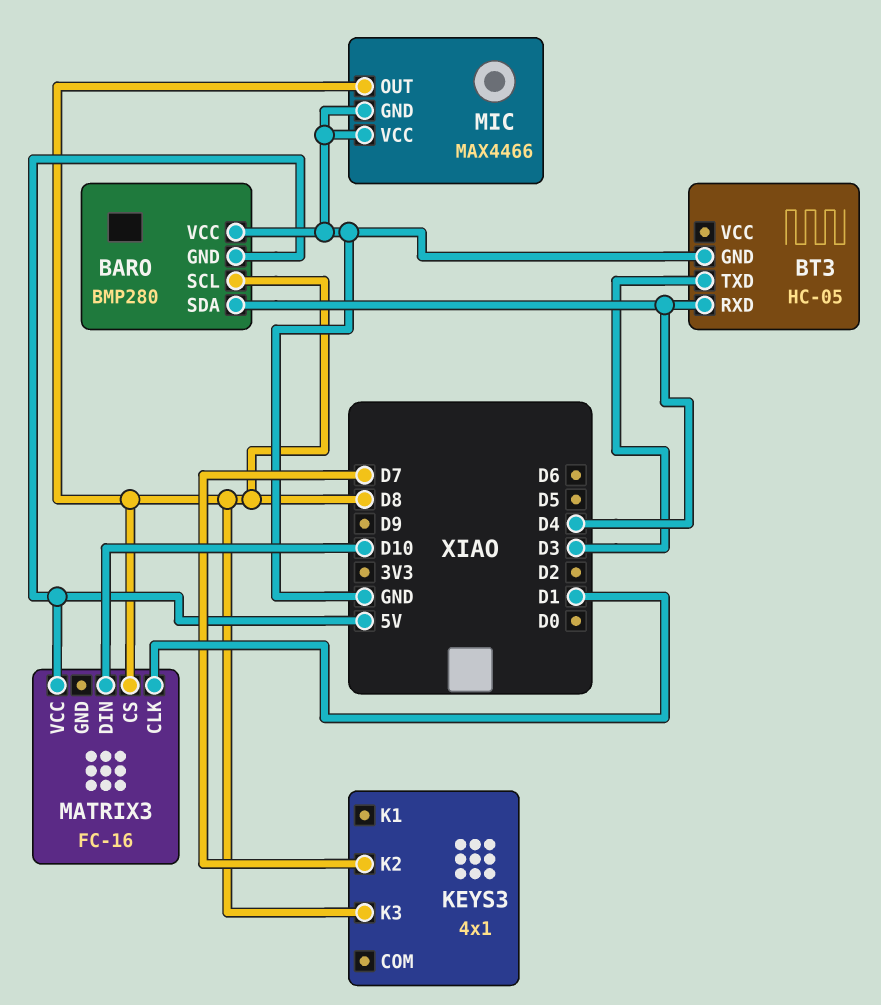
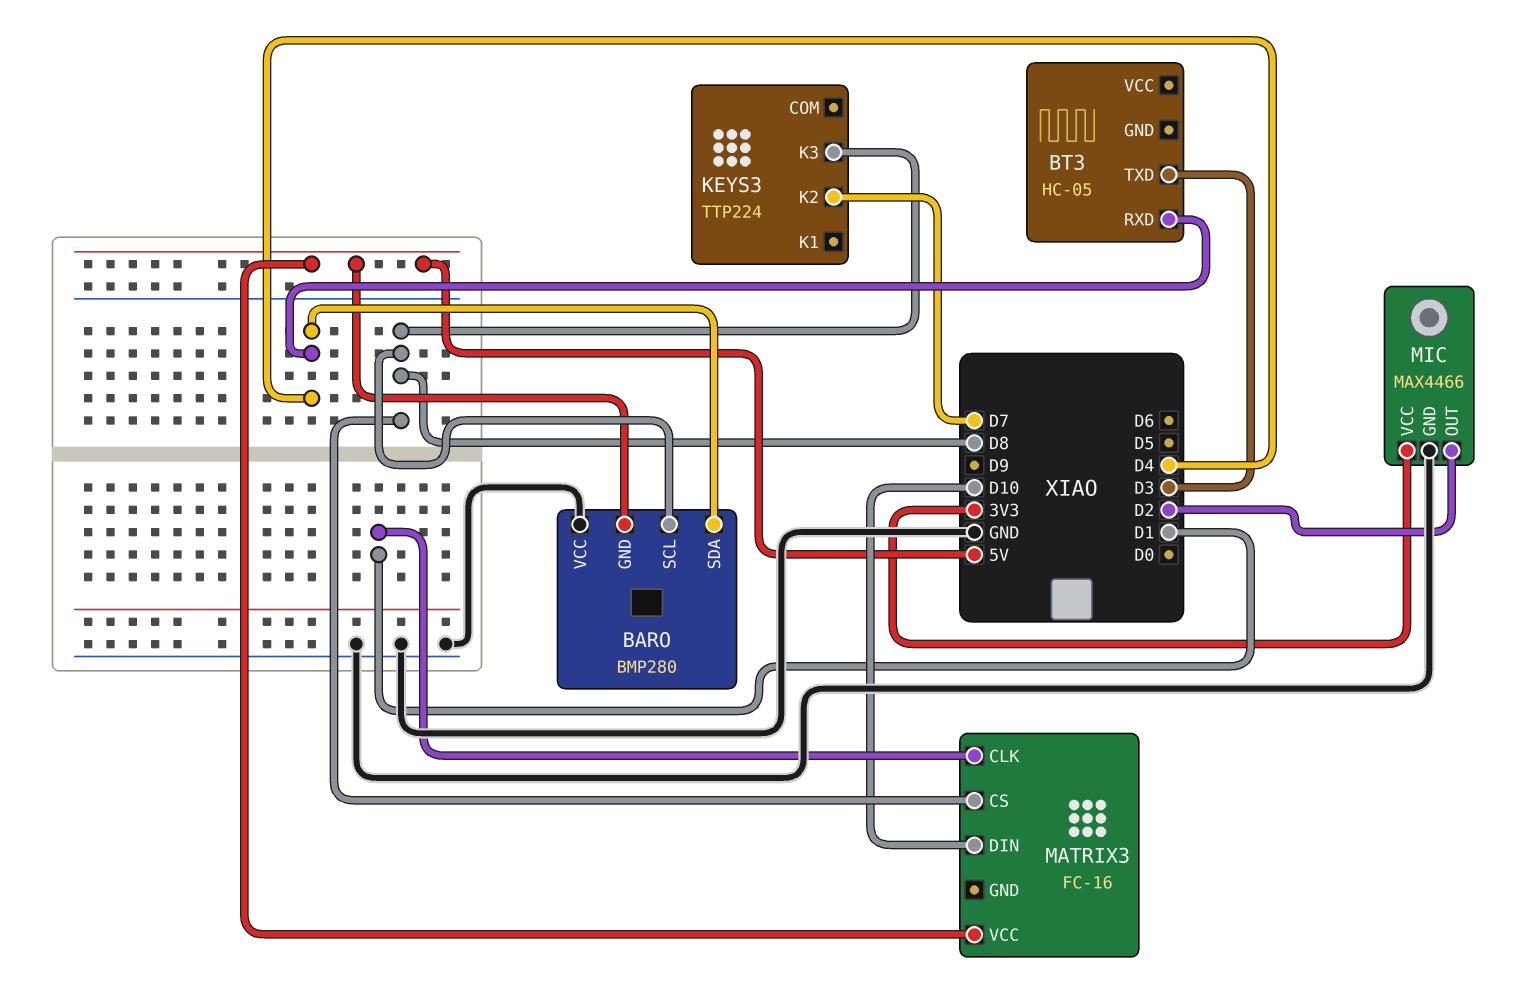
BT3 pin GND: GND -> none
KEYS3: 4x1 -> TTP224
MIC pin OUT: D8 -> D2
MIC pin VCC: GND -> 3V3

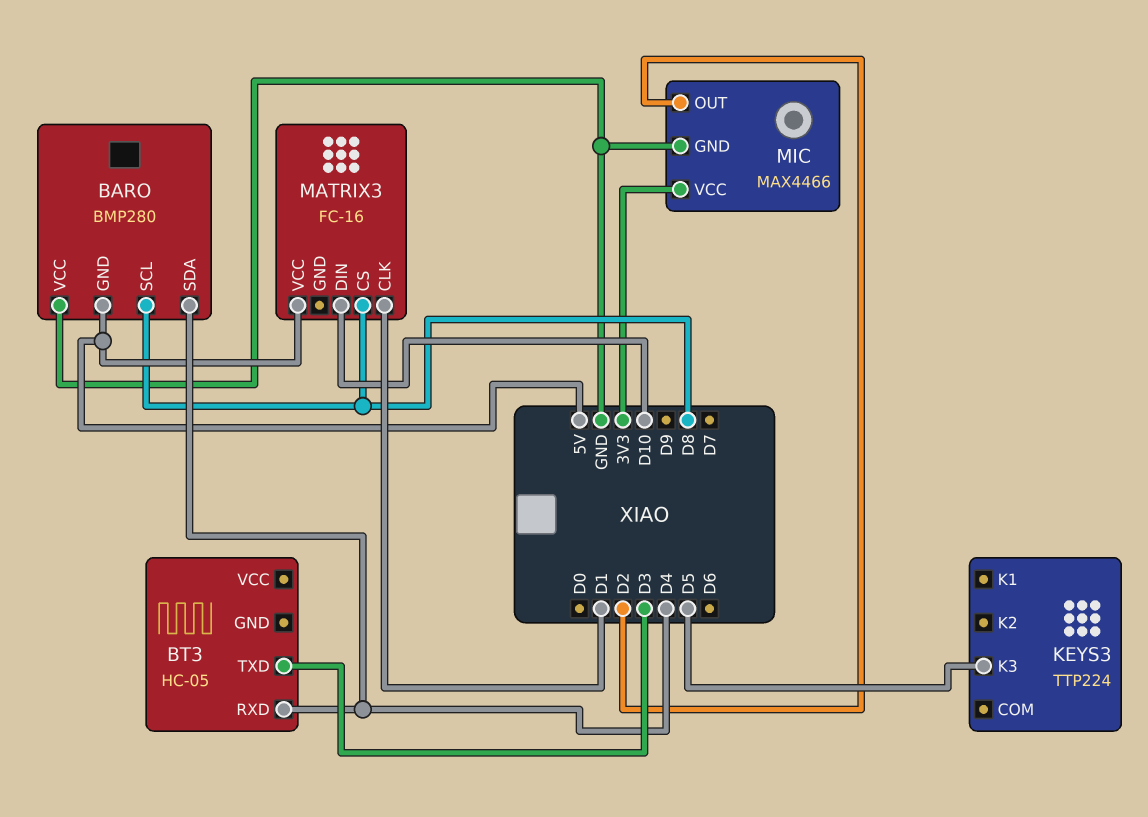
KEYS3 pin K2: D7 -> none
KEYS3 pin K3: D8 -> D5

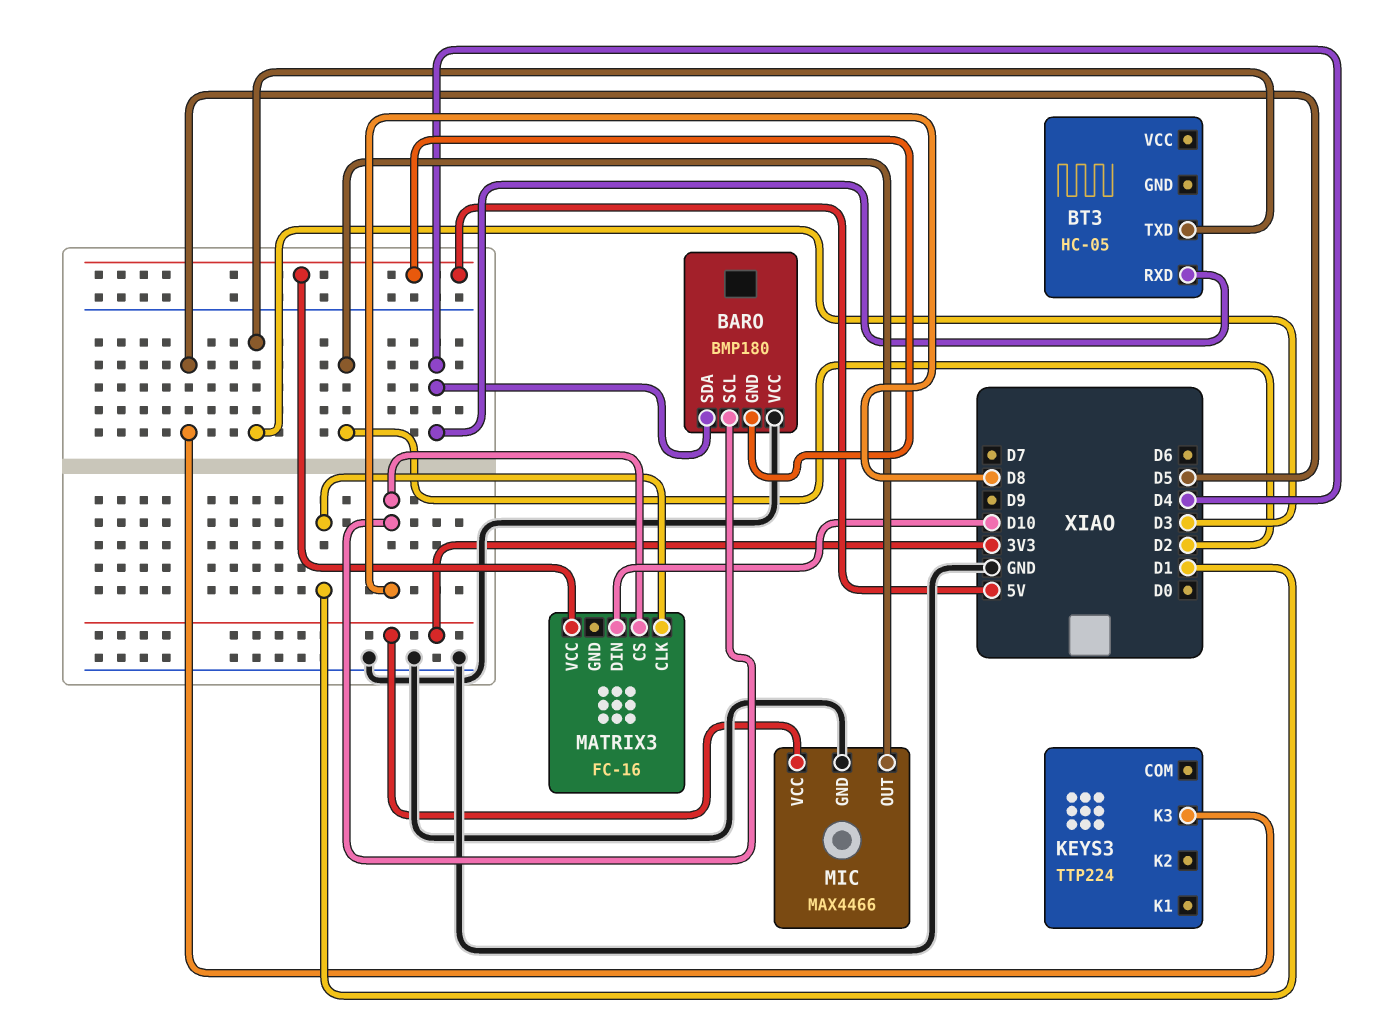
BARO: BMP280 -> BMP180

